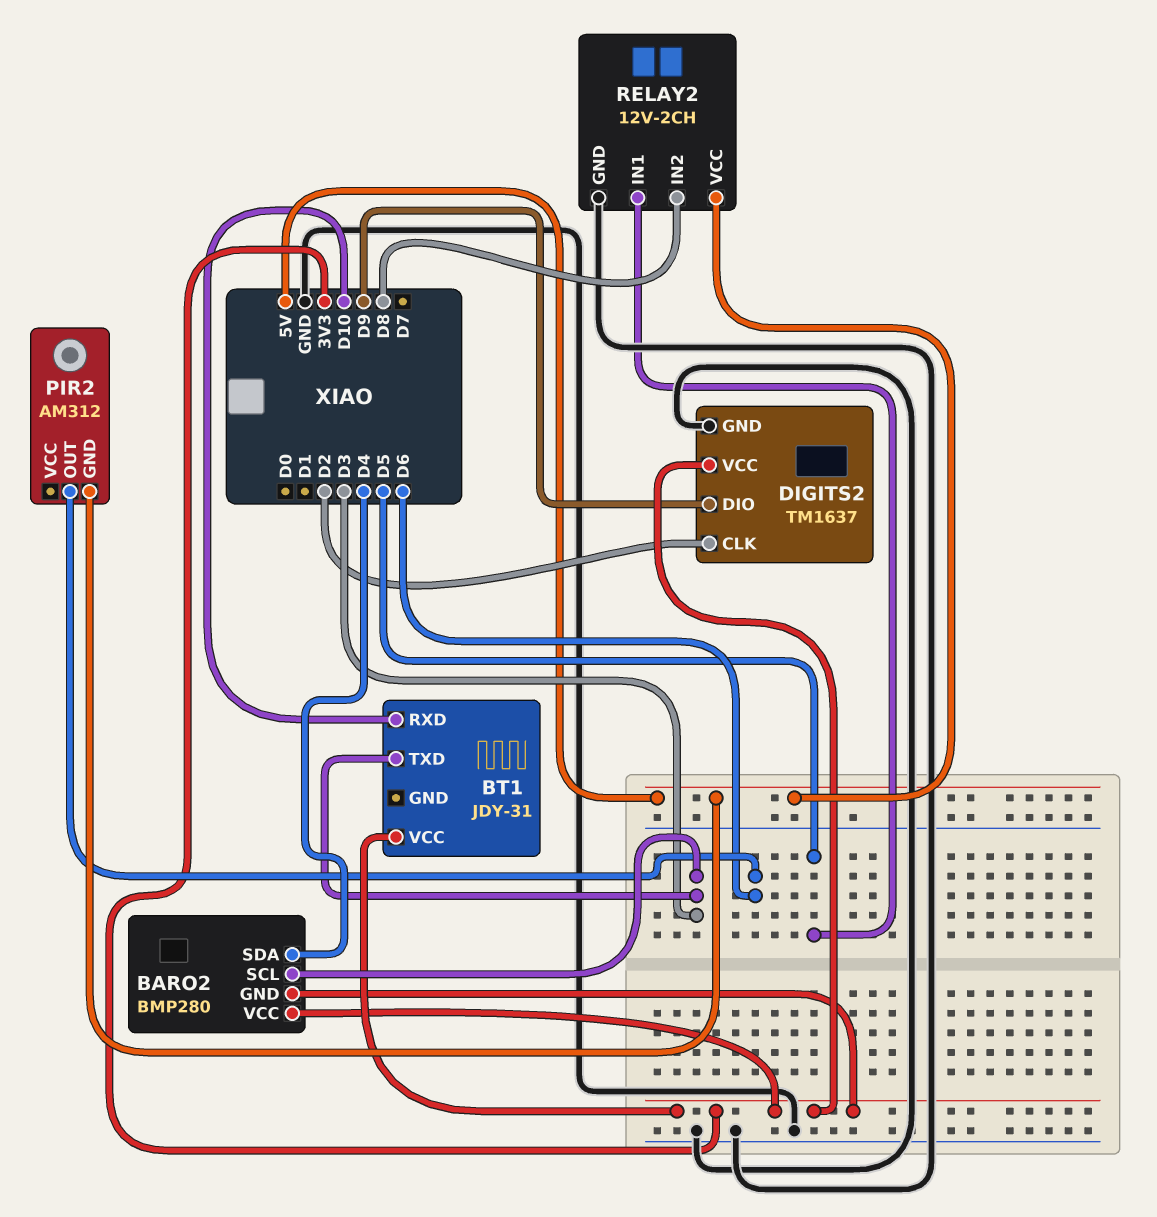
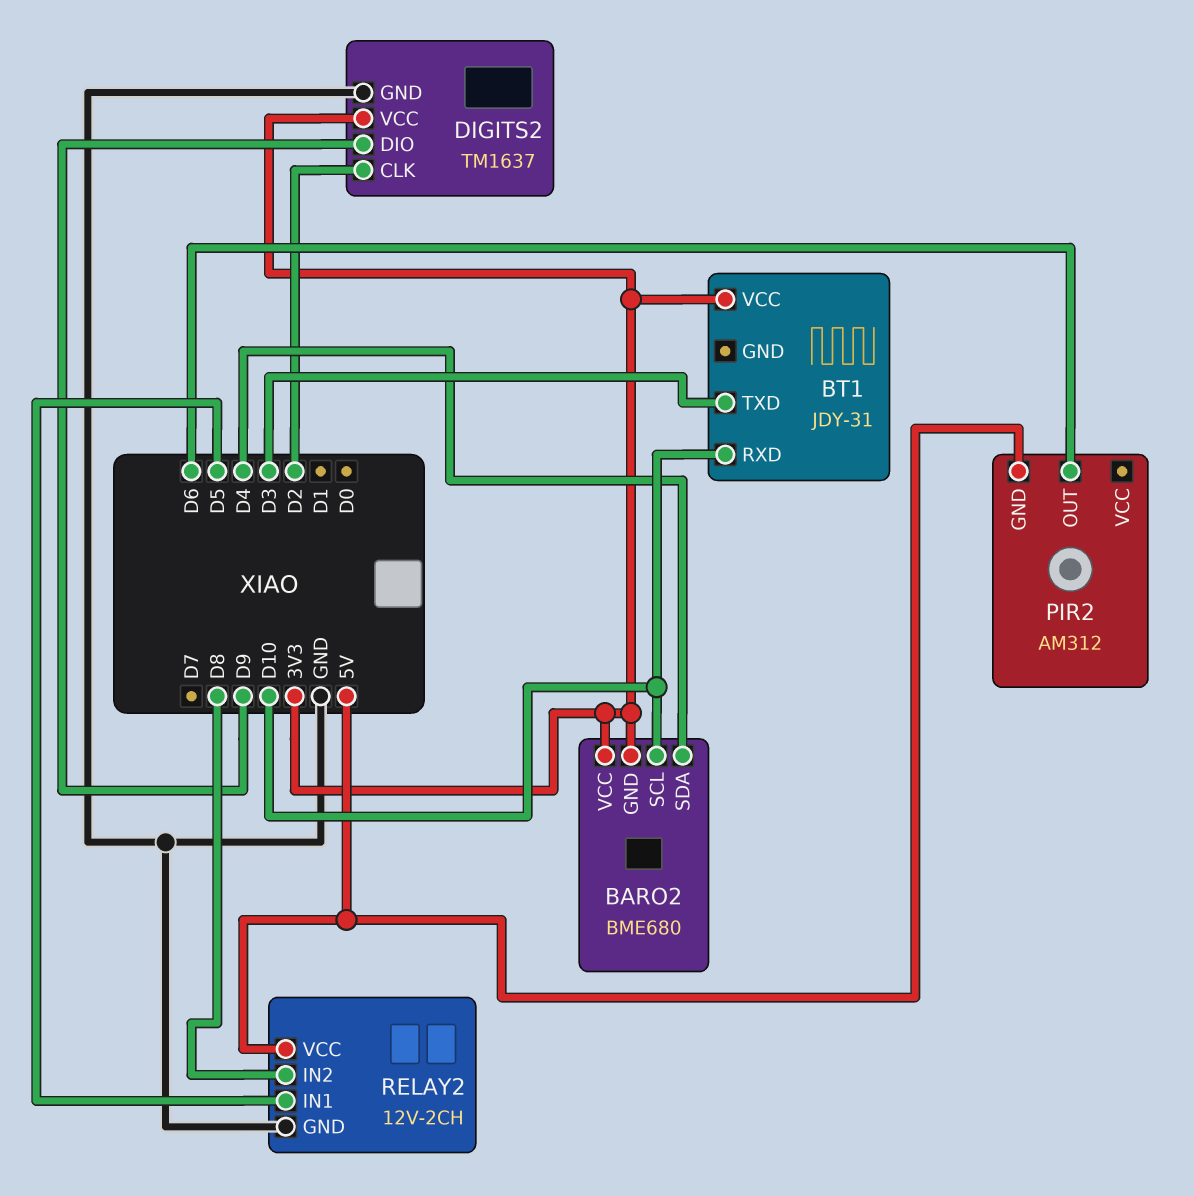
BARO2: BMP280 -> BME680
BARO2 pin SCL: D3 -> D10

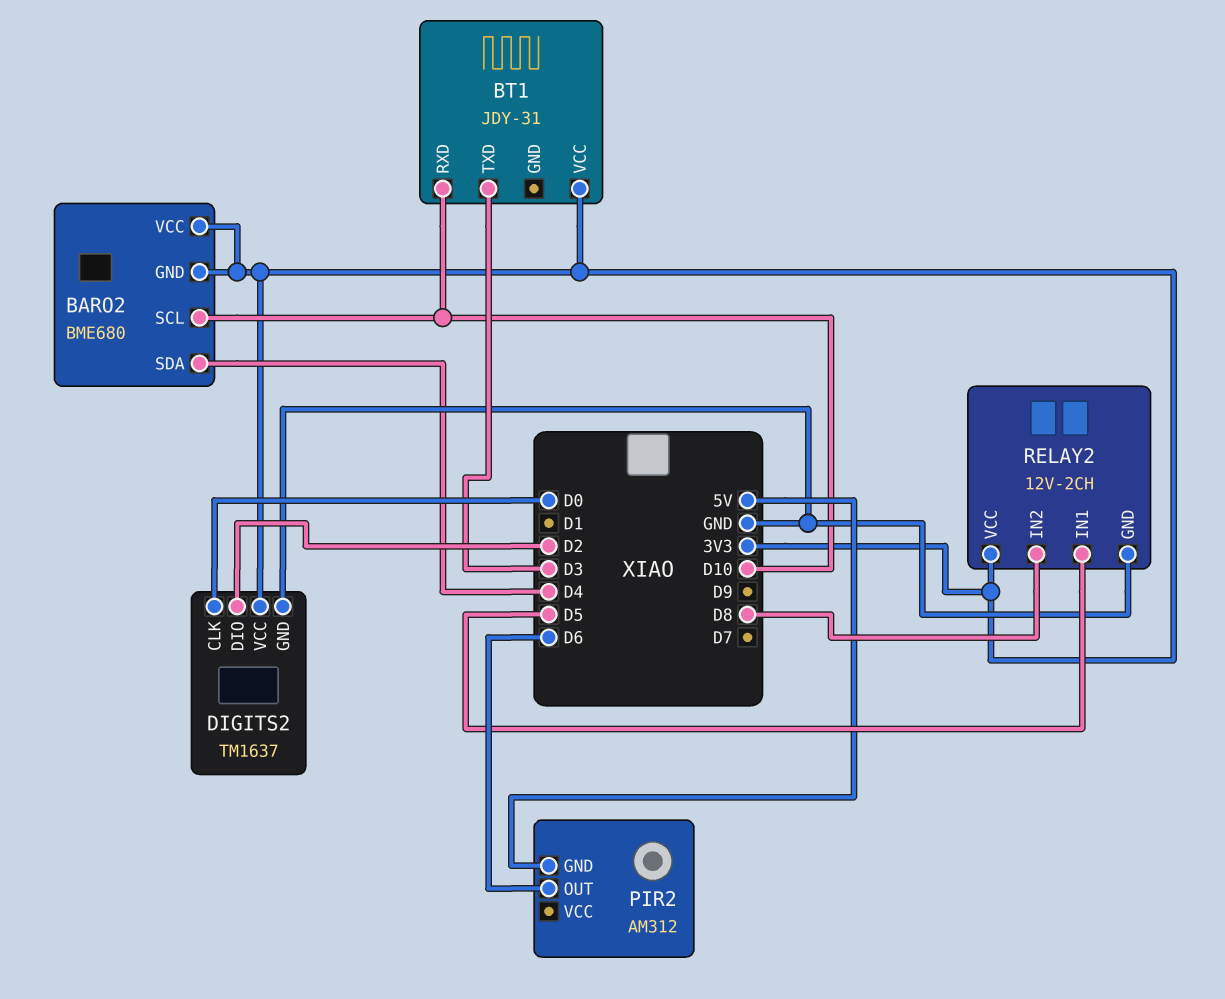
DIGITS2 pin CLK: D2 -> D0
DIGITS2 pin DIO: D9 -> D2
RELAY2 pin VCC: 5V -> 3V3

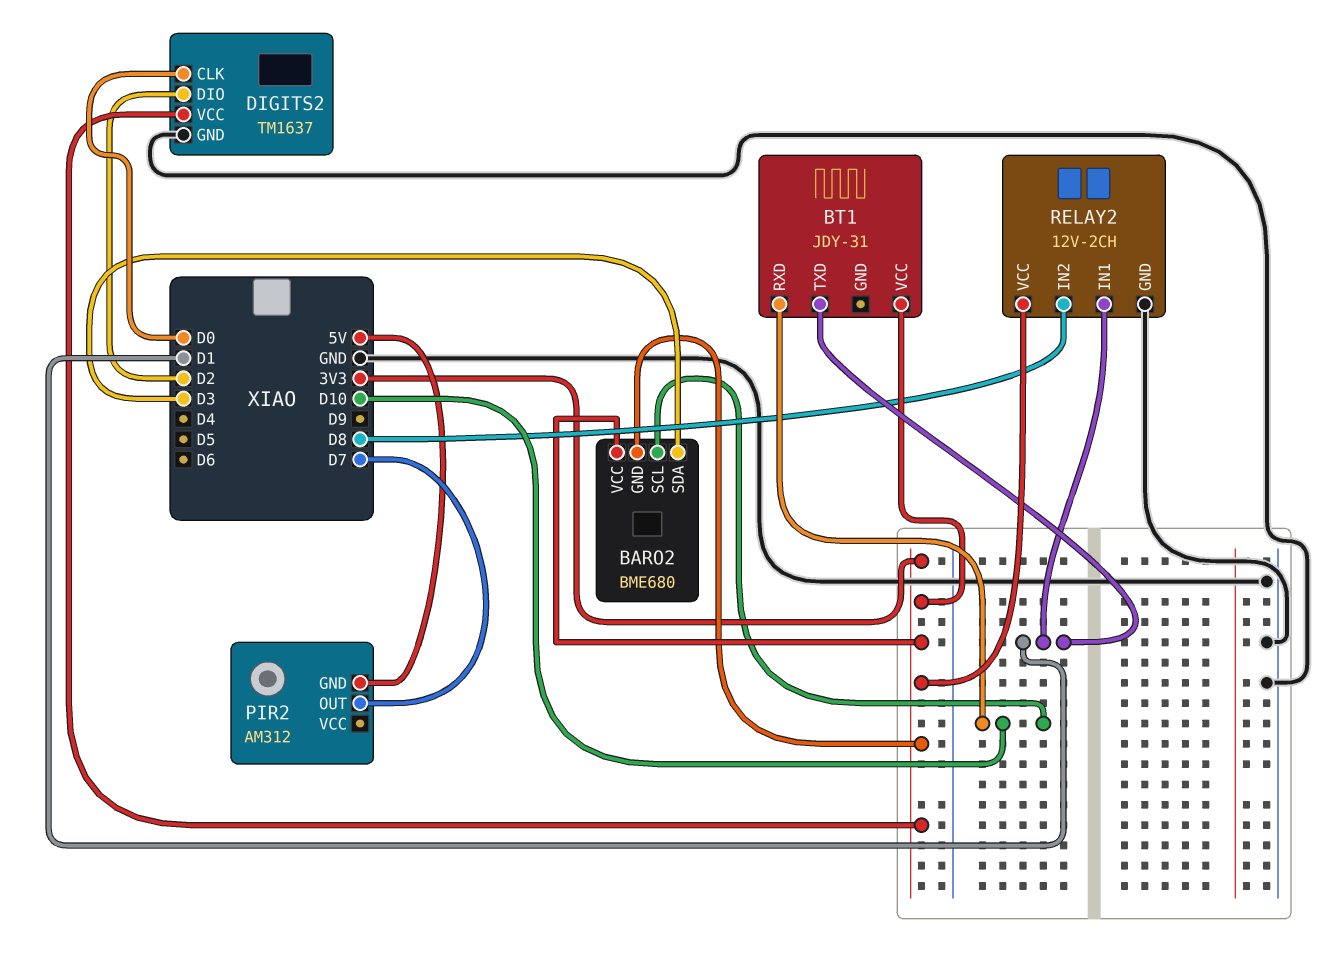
BARO2 pin SDA: D4 -> D3
BT1 pin TXD: D3 -> D1
PIR2 pin OUT: D6 -> D7
RELAY2 pin IN1: D5 -> D1

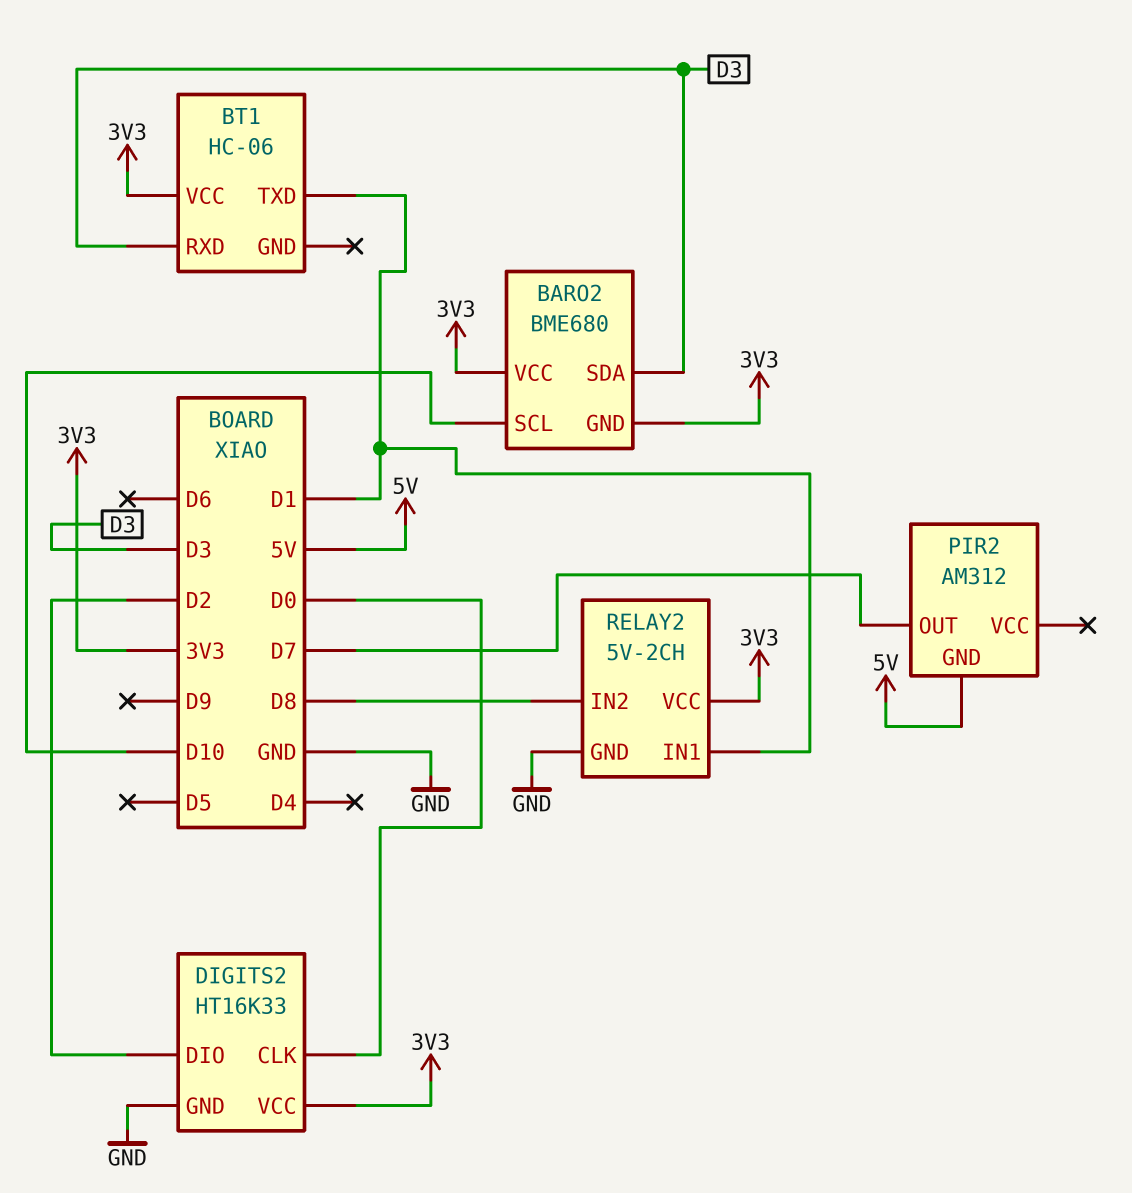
BT1: JDY-31 -> HC-06
BT1 pin RXD: D10 -> D3
DIGITS2: TM1637 -> HT16K33
RELAY2: 12V-2CH -> 5V-2CH

